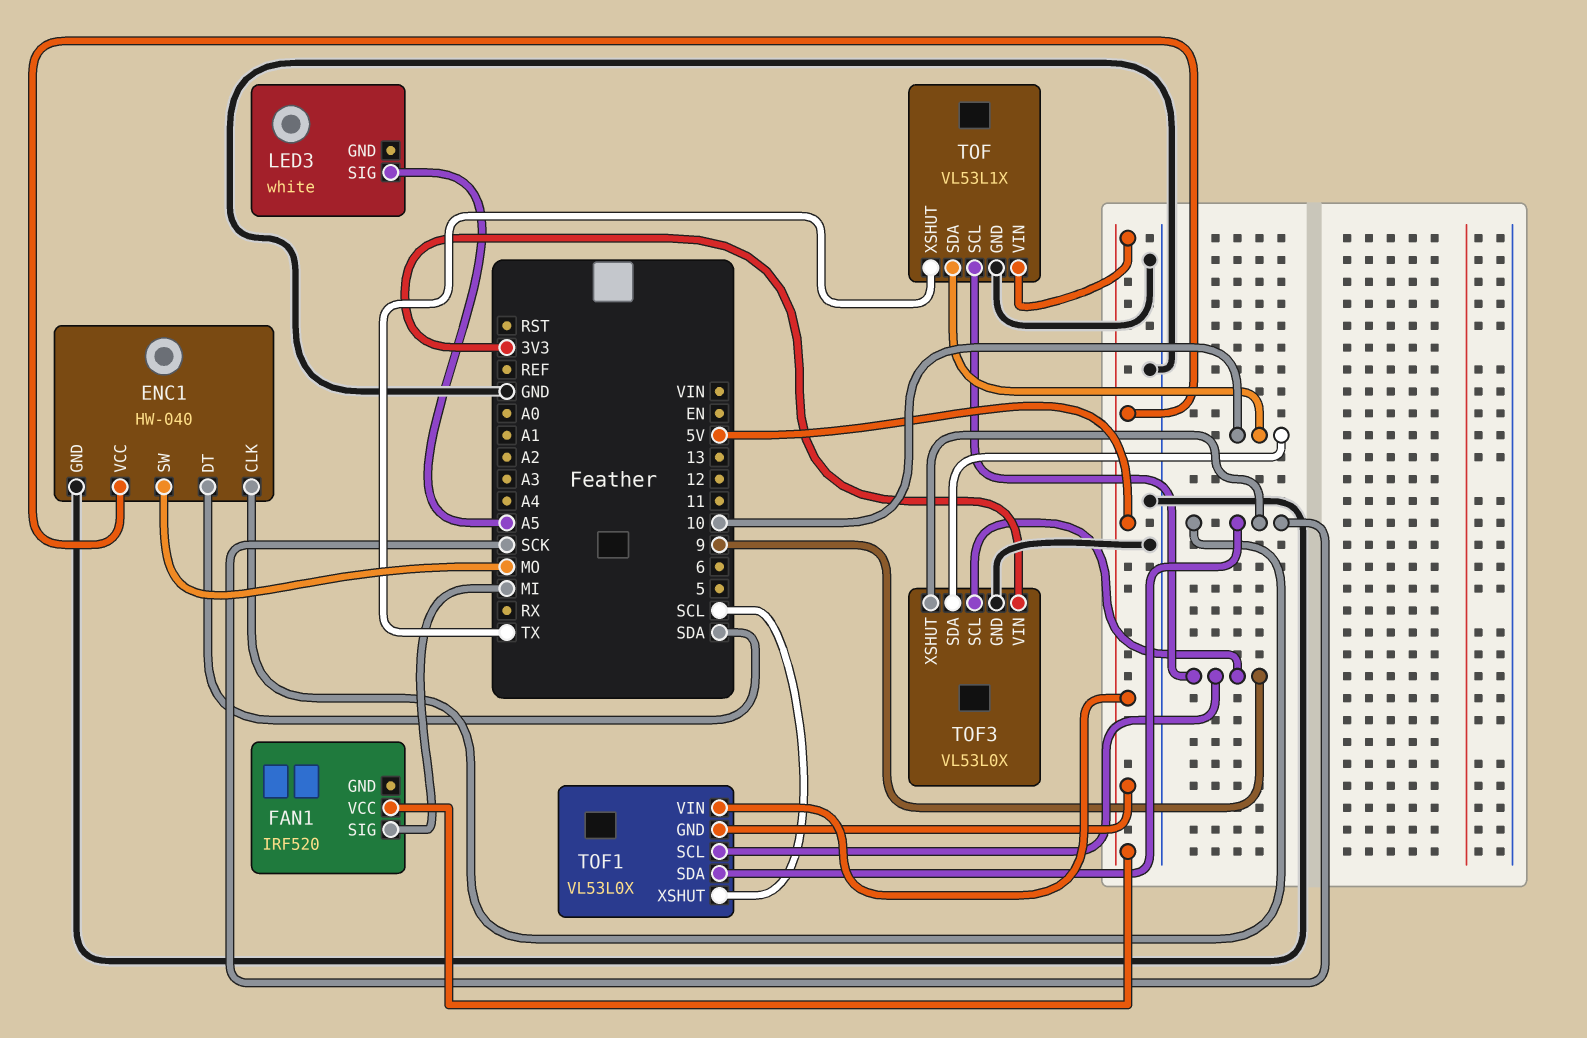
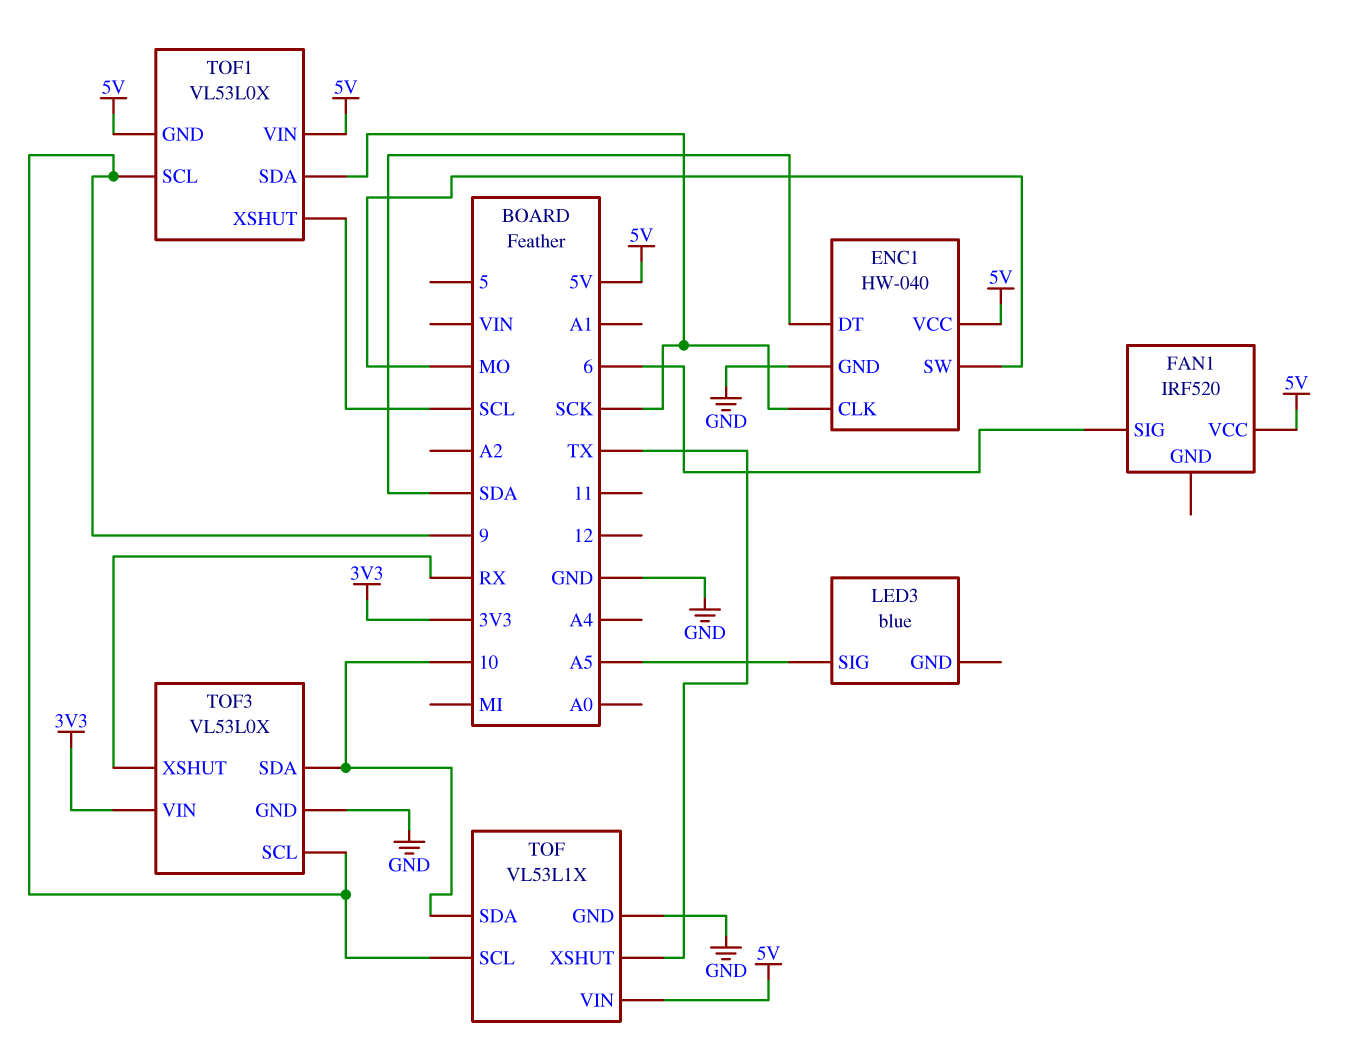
FAN1 pin SIG: MI -> 6
LED3: white -> blue
TOF3 pin XSHUT: SCK -> RX

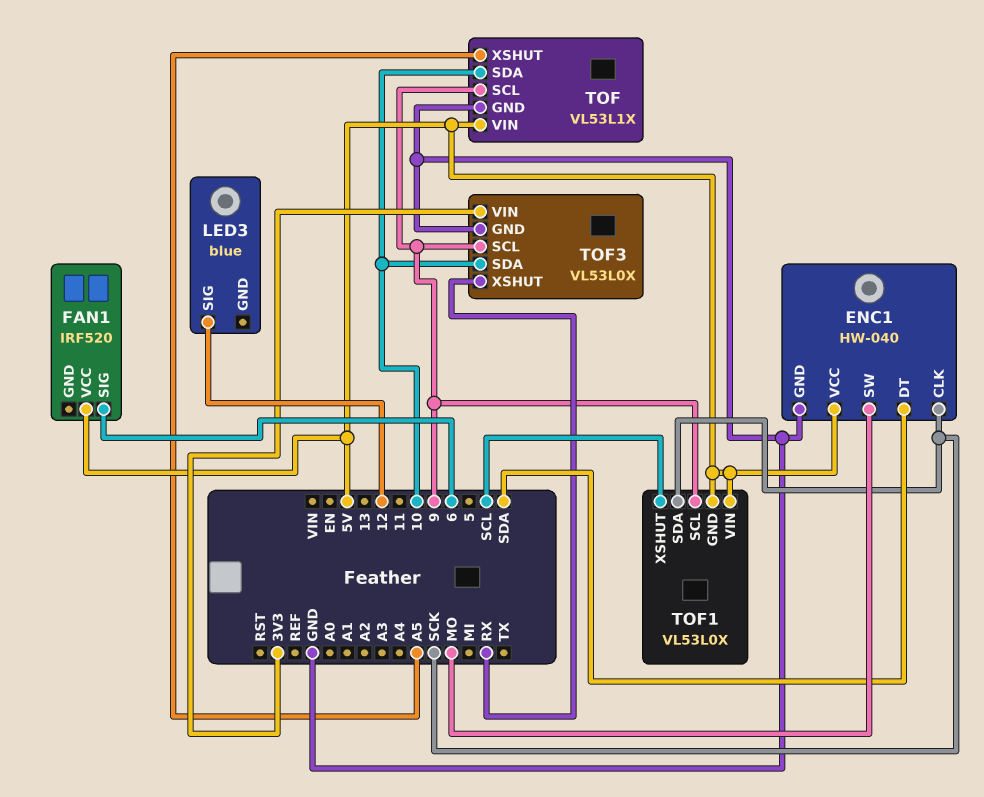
LED3 pin SIG: A5 -> 12
TOF pin XSHUT: TX -> A5

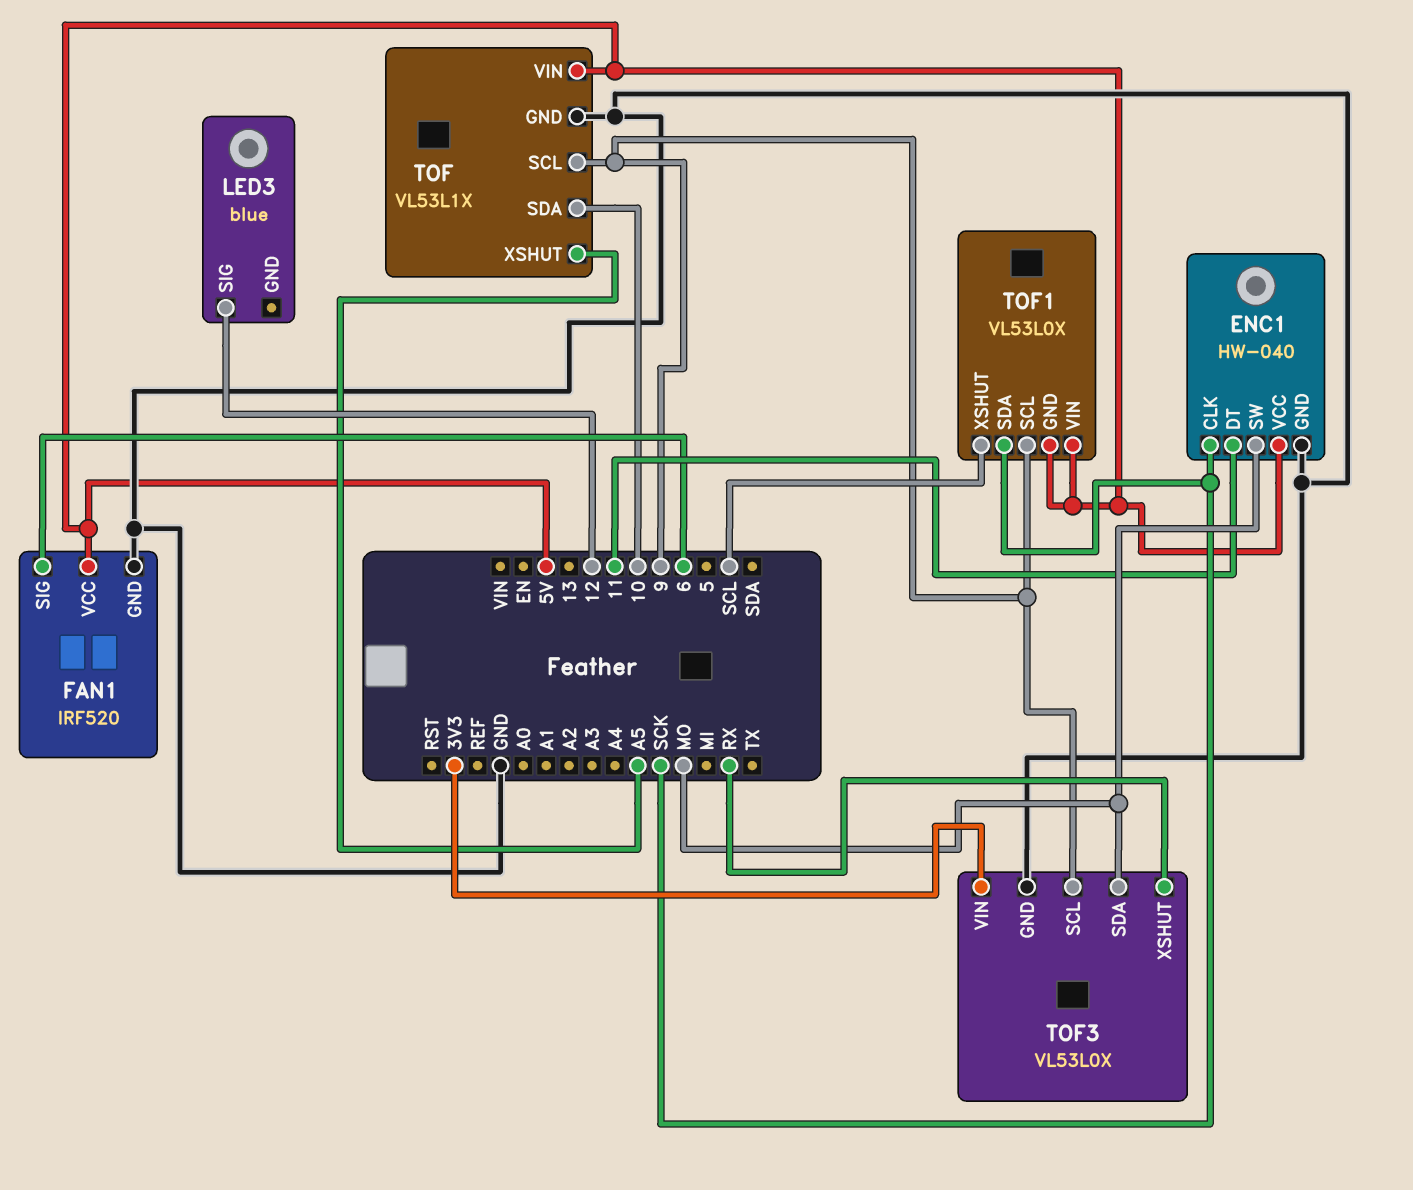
ENC1 pin DT: SDA -> 11
FAN1 pin GND: none -> GND
TOF3 pin SDA: 10 -> MO

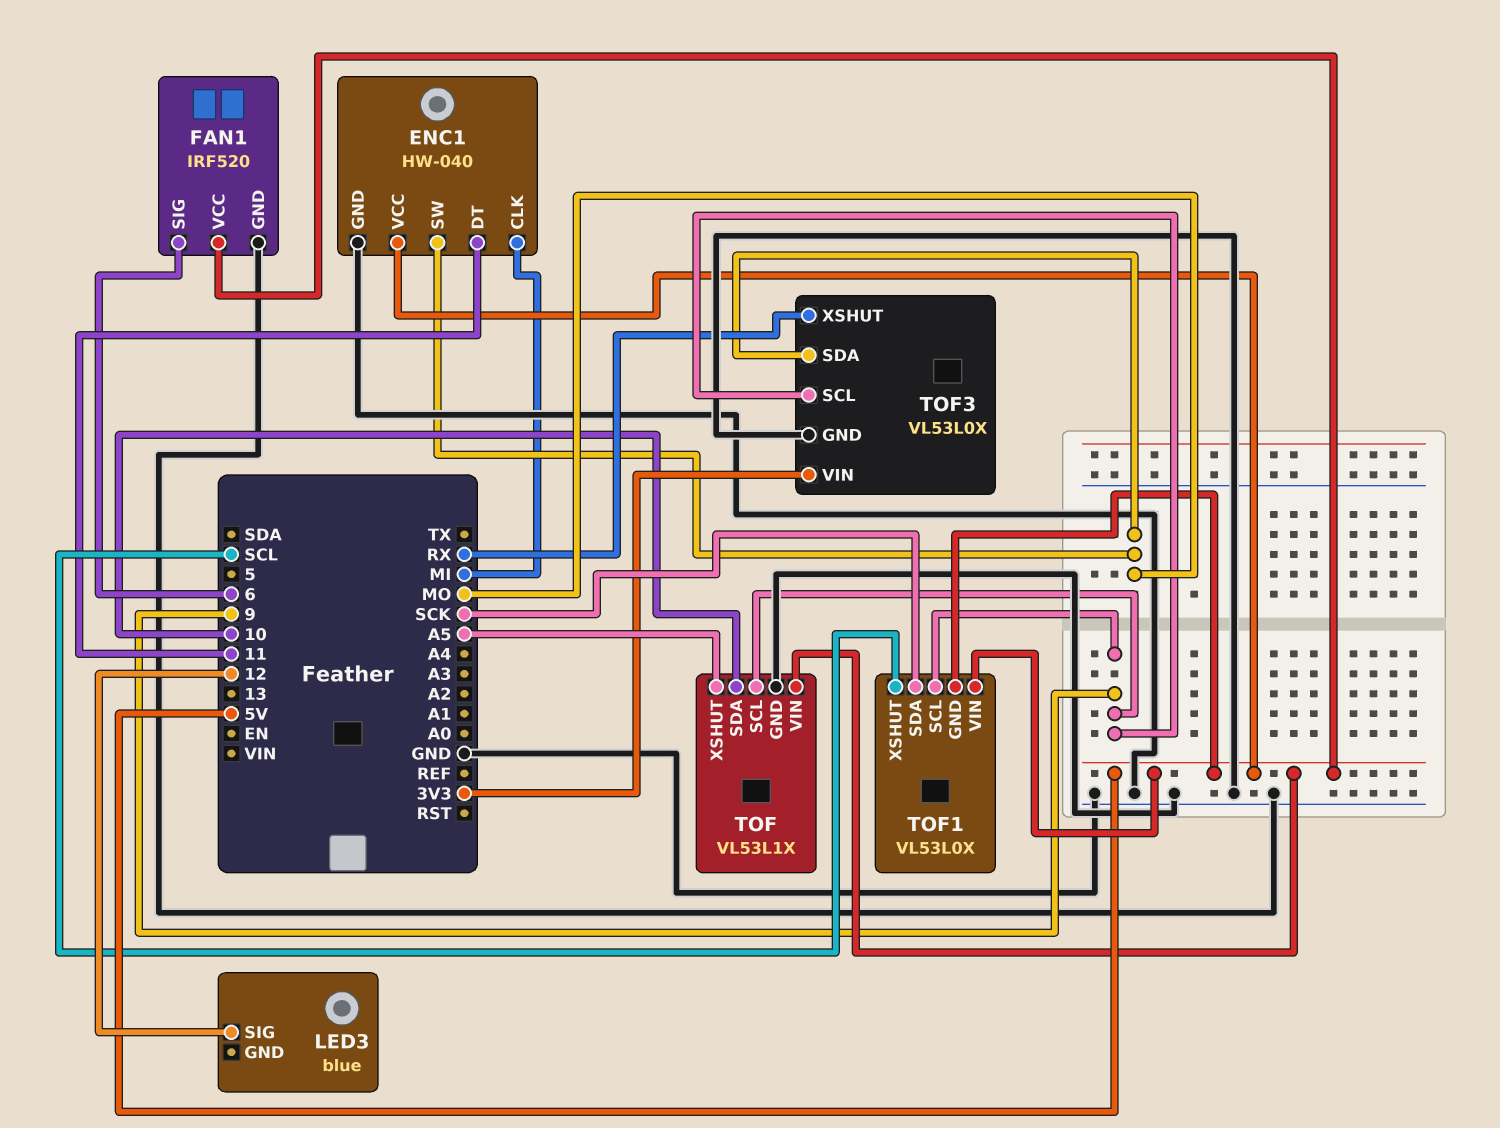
ENC1 pin CLK: SCK -> MI

